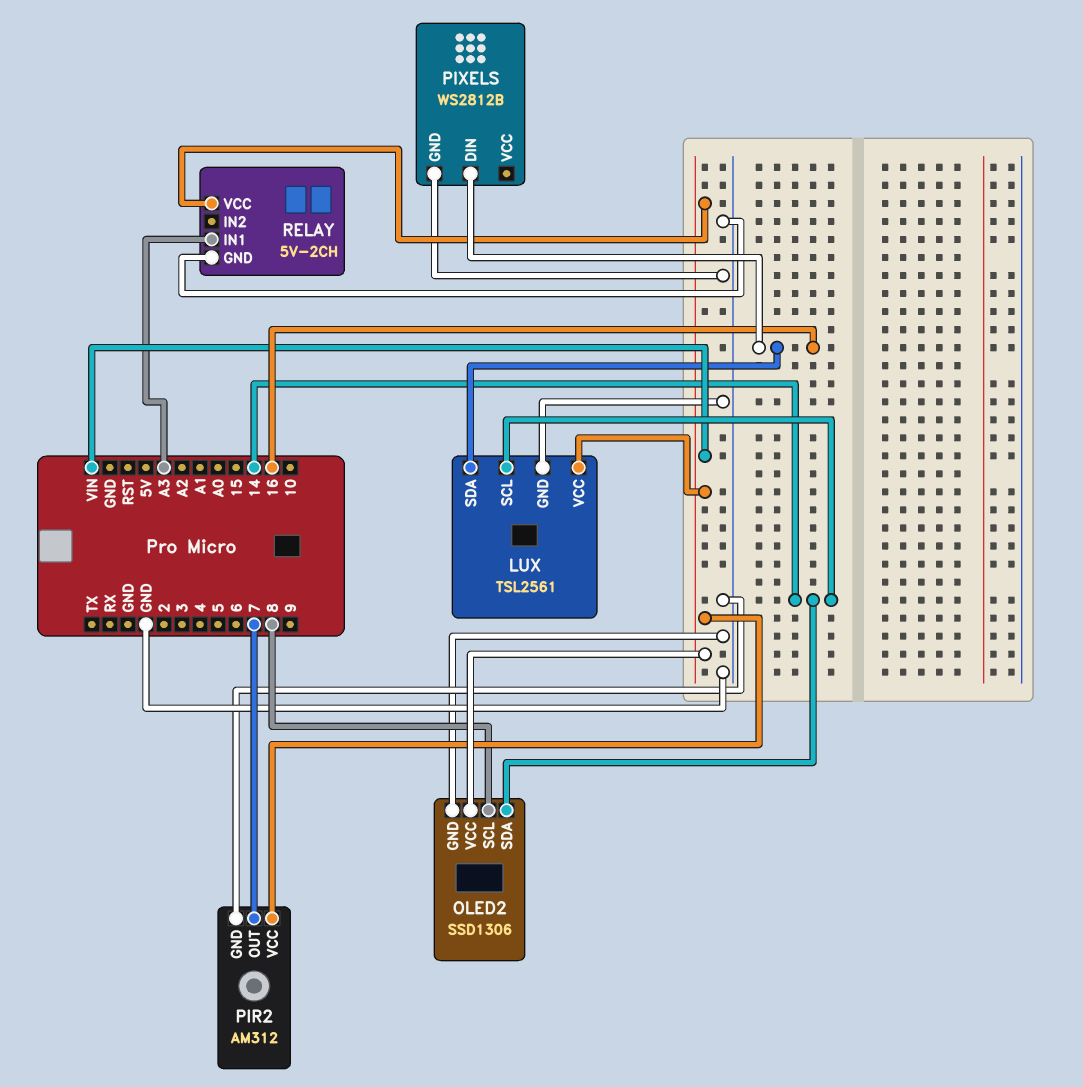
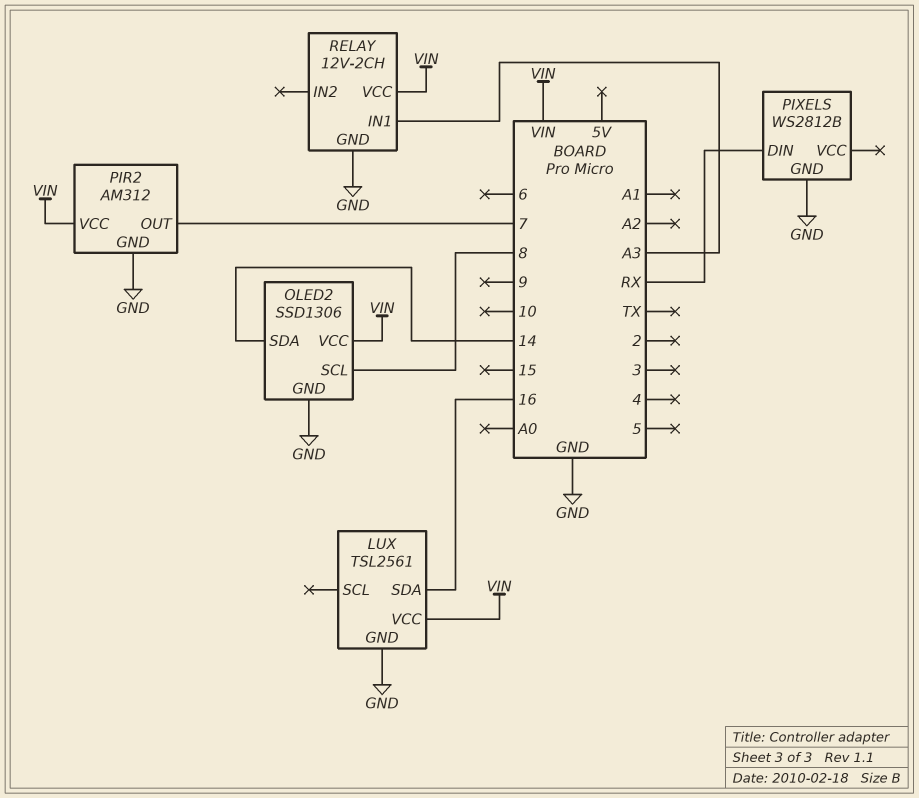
LUX pin SCL: 14 -> none
PIXELS pin DIN: 16 -> RX
RELAY: 5V-2CH -> 12V-2CH

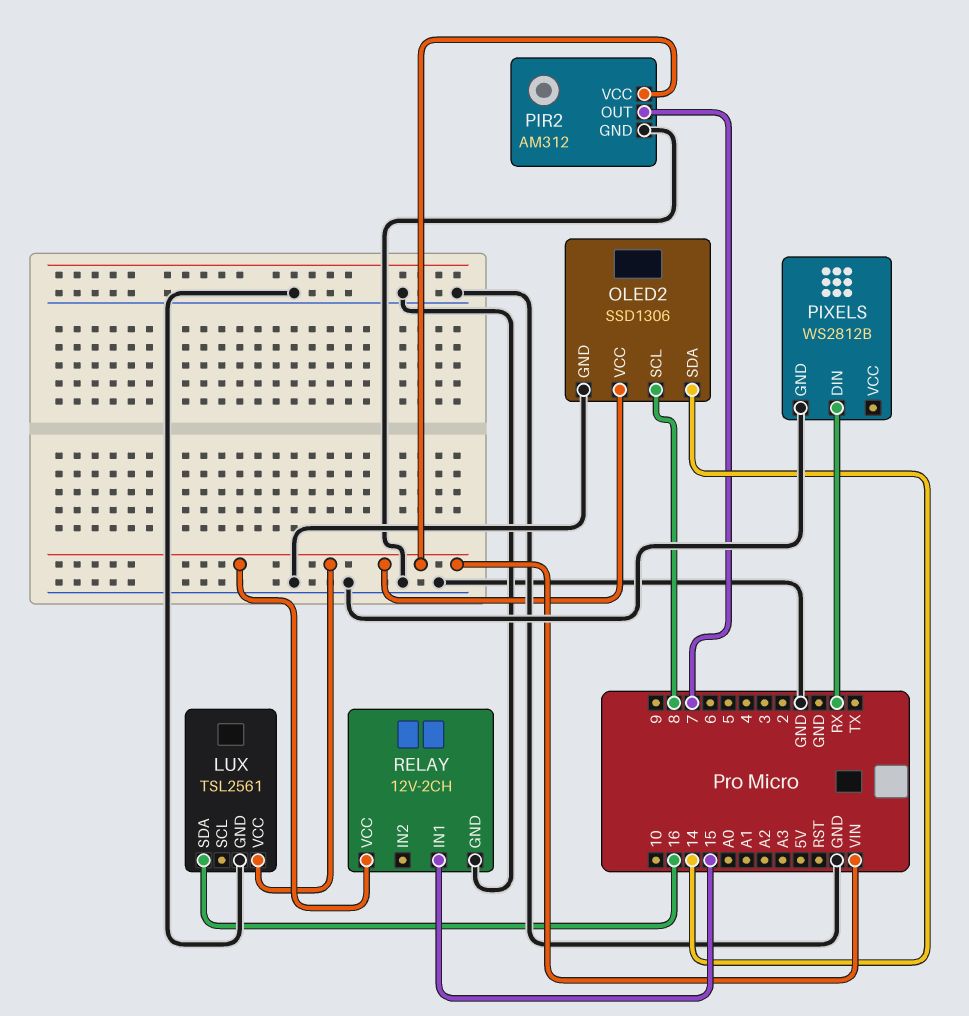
RELAY pin IN1: A3 -> 15

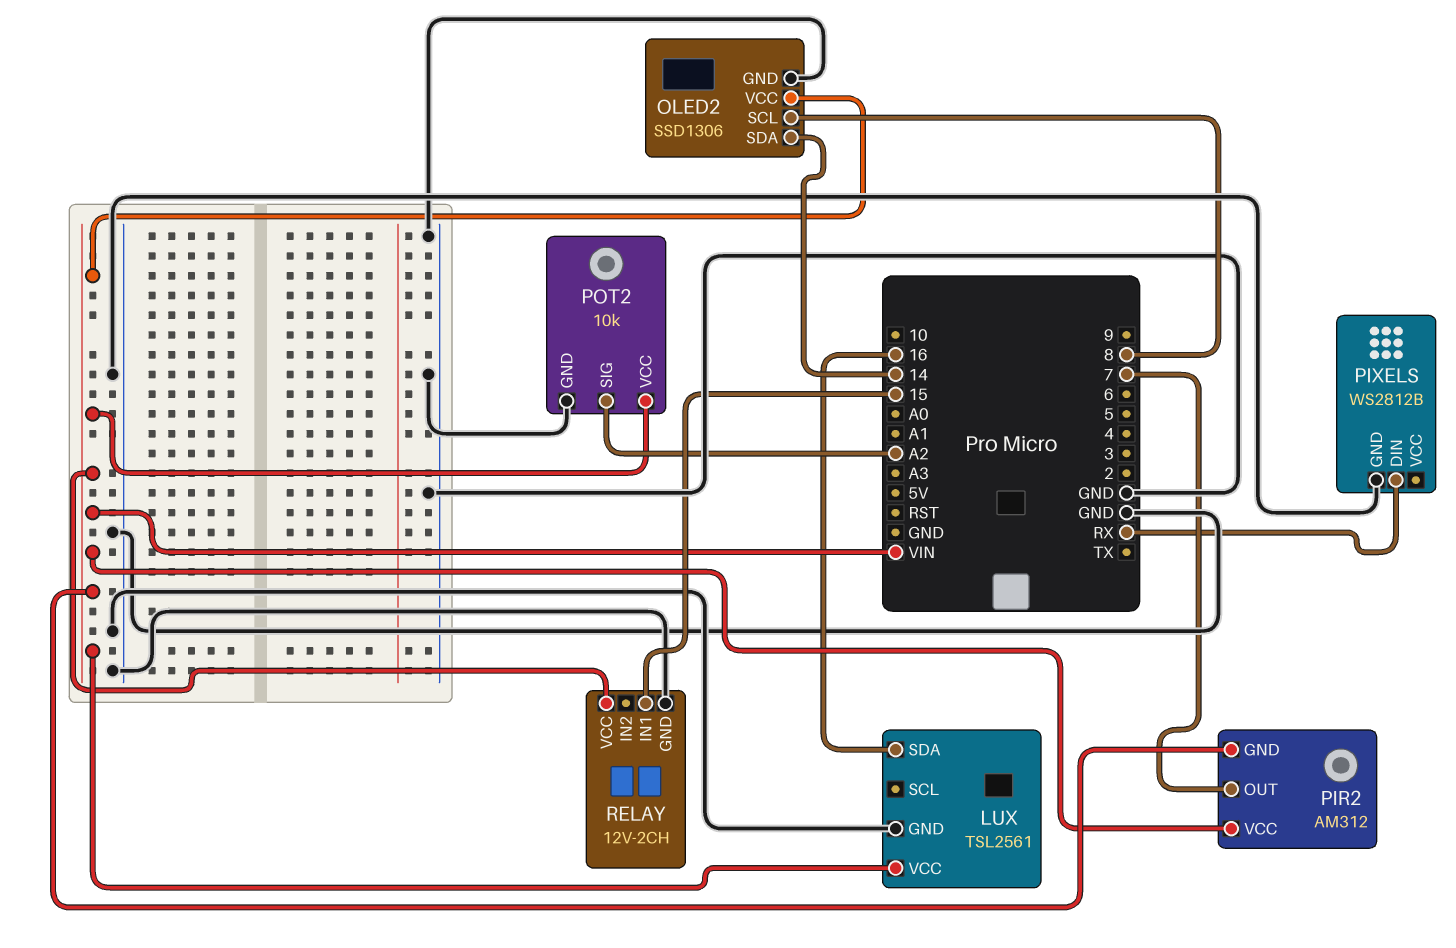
PIR2 pin GND: GND -> VIN
POT2: none -> 10k
POT2 pin GND: none -> GND
POT2 pin SIG: none -> A2
POT2 pin VCC: none -> VIN

